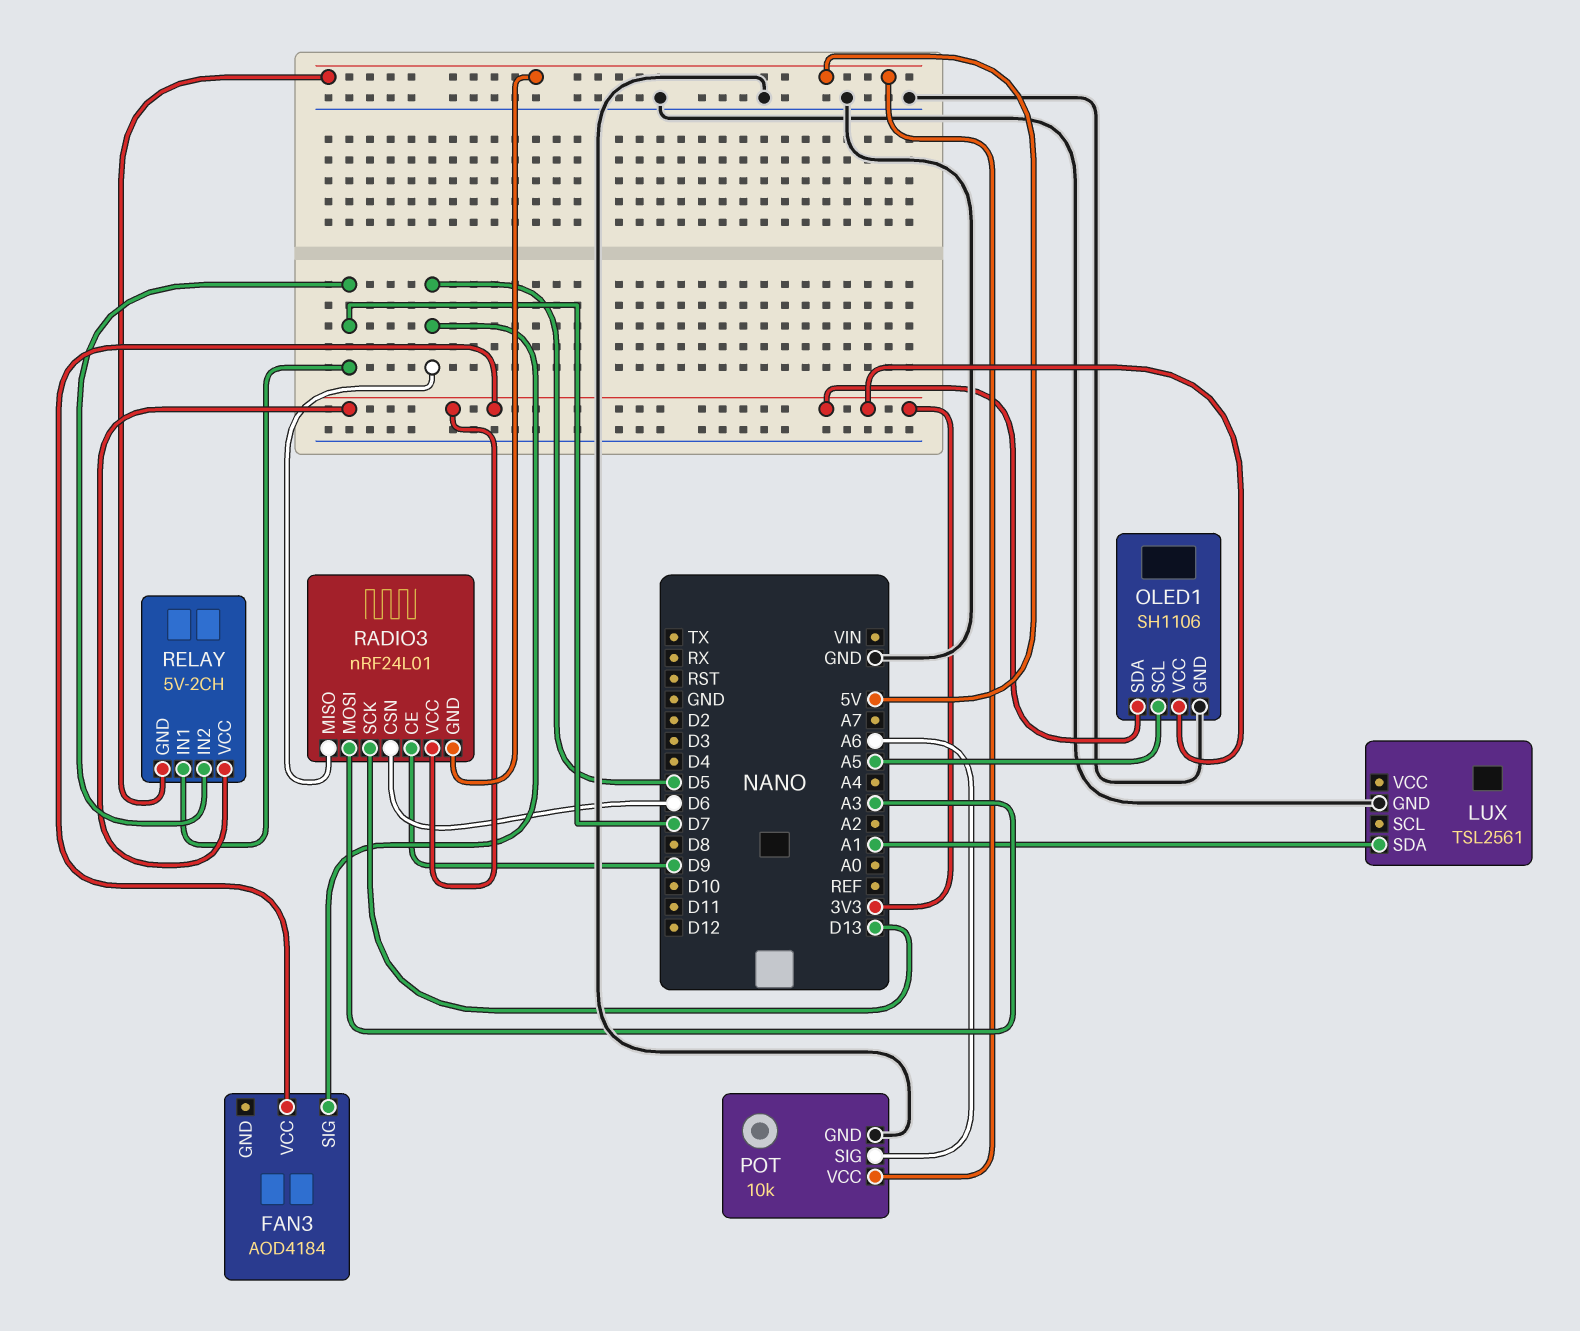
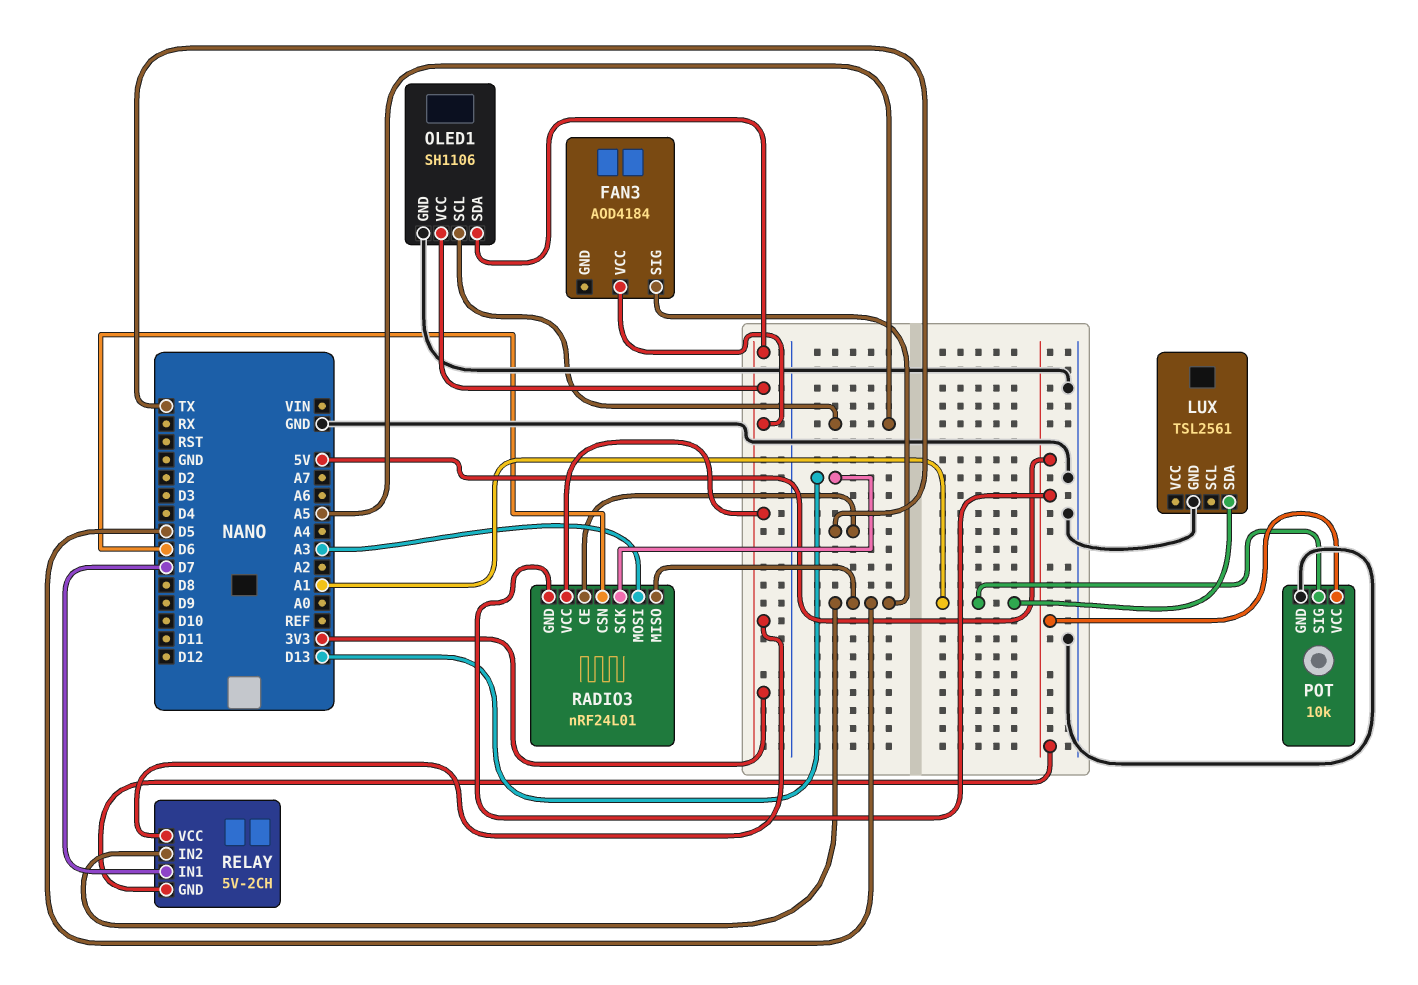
POT pin SIG: A6 -> A1
RADIO3 pin CE: D9 -> TX
RELAY pin IN2: D7 -> D5

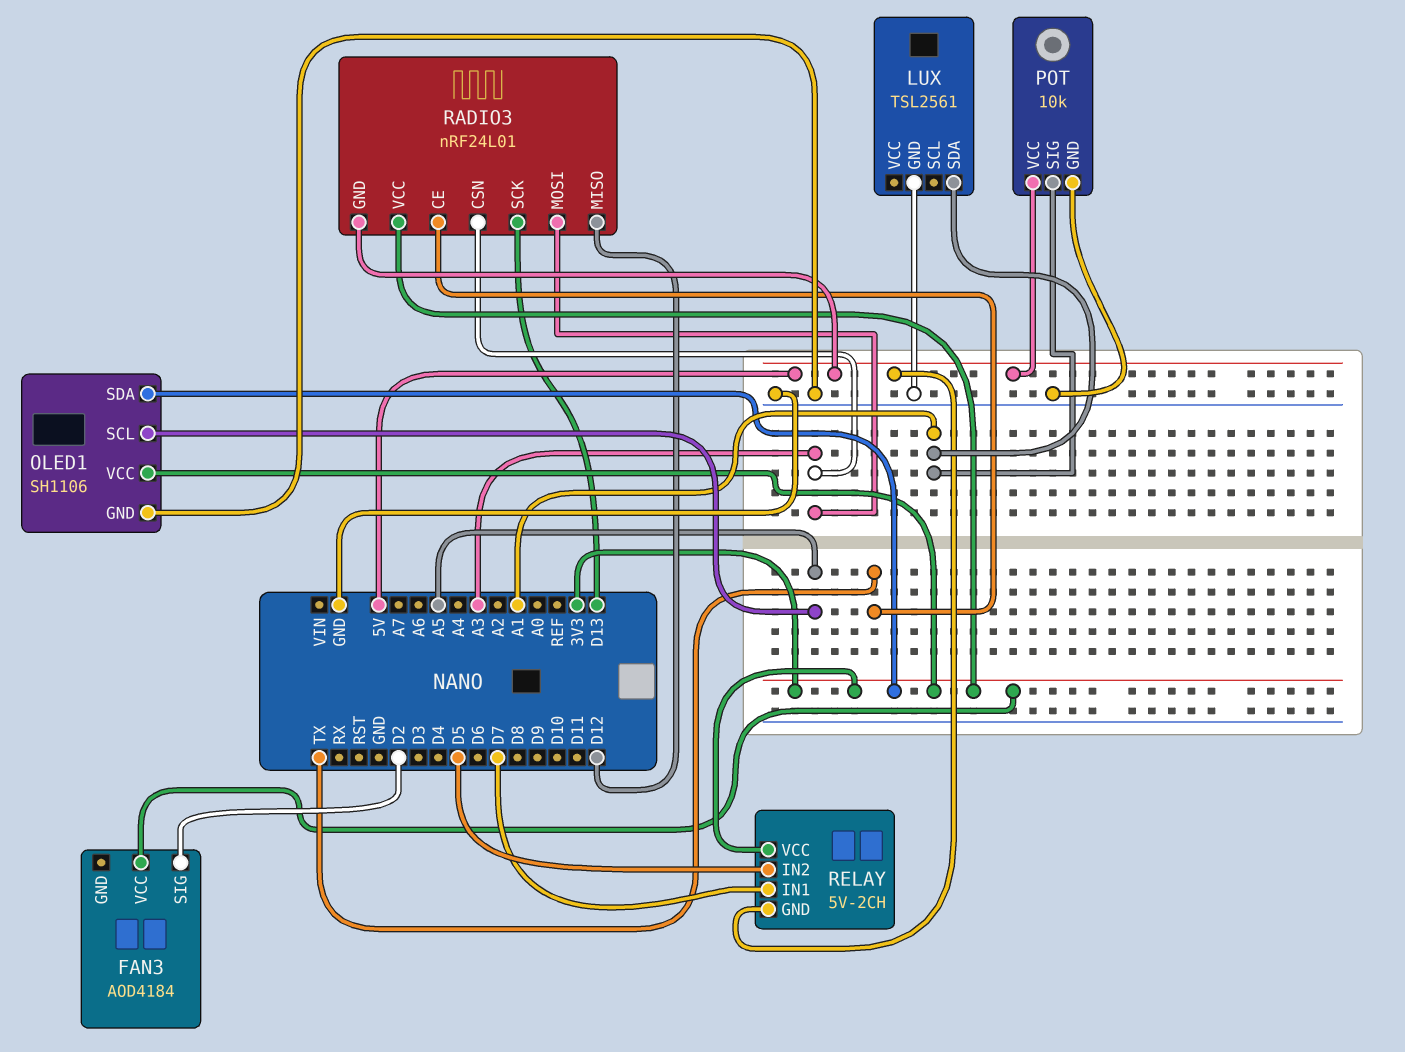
FAN3 pin SIG: D5 -> D2
RADIO3 pin CSN: D6 -> A3
RADIO3 pin MISO: D5 -> D12

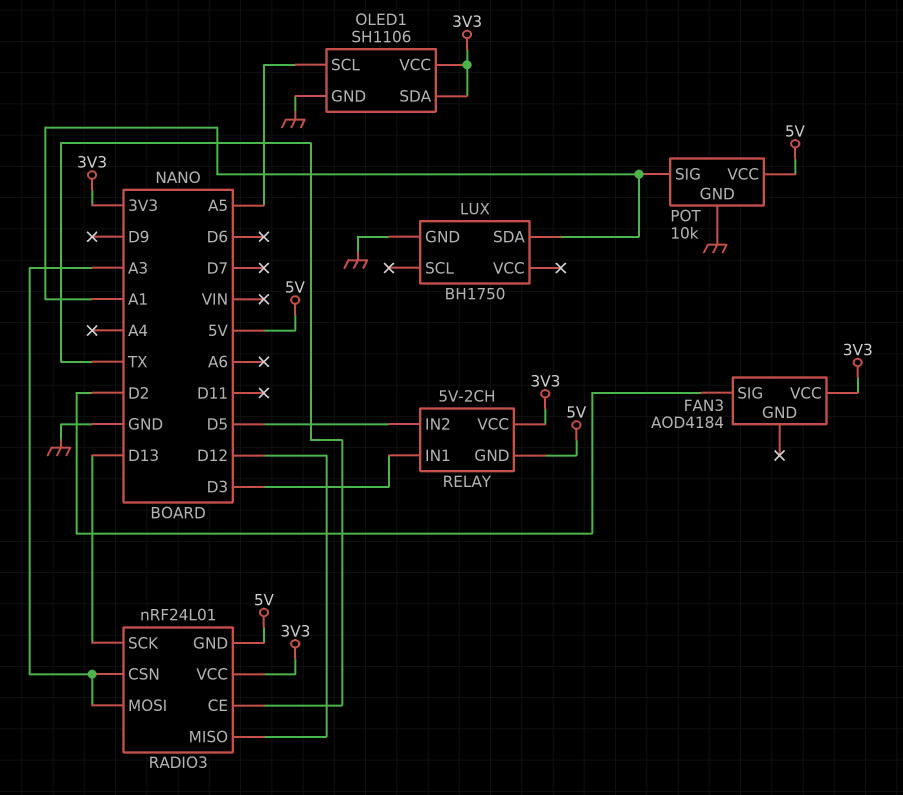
LUX: TSL2561 -> BH1750
RELAY pin IN1: D7 -> D3

